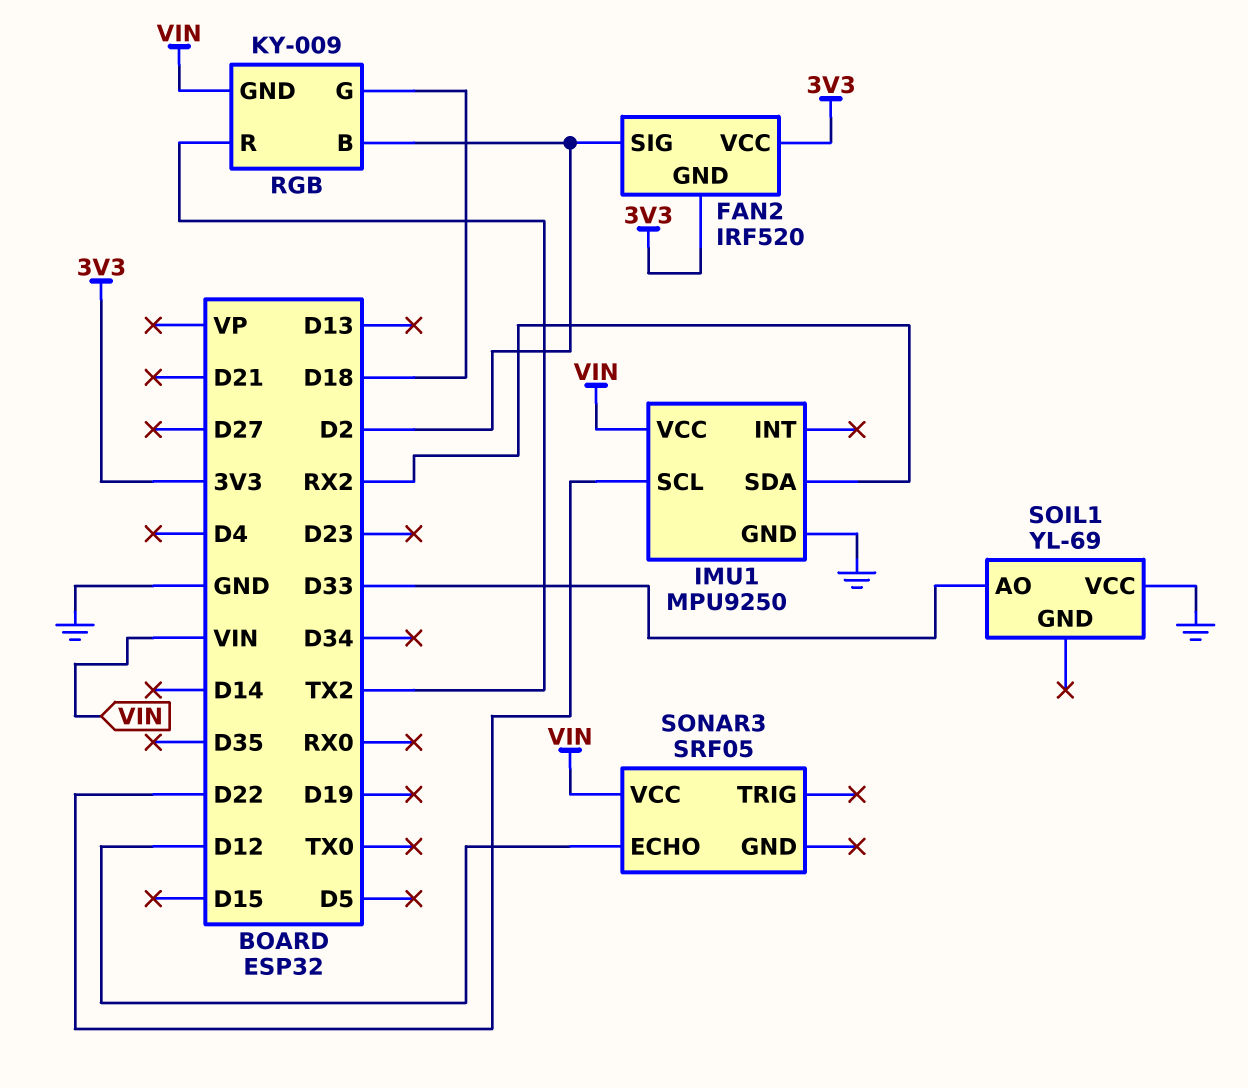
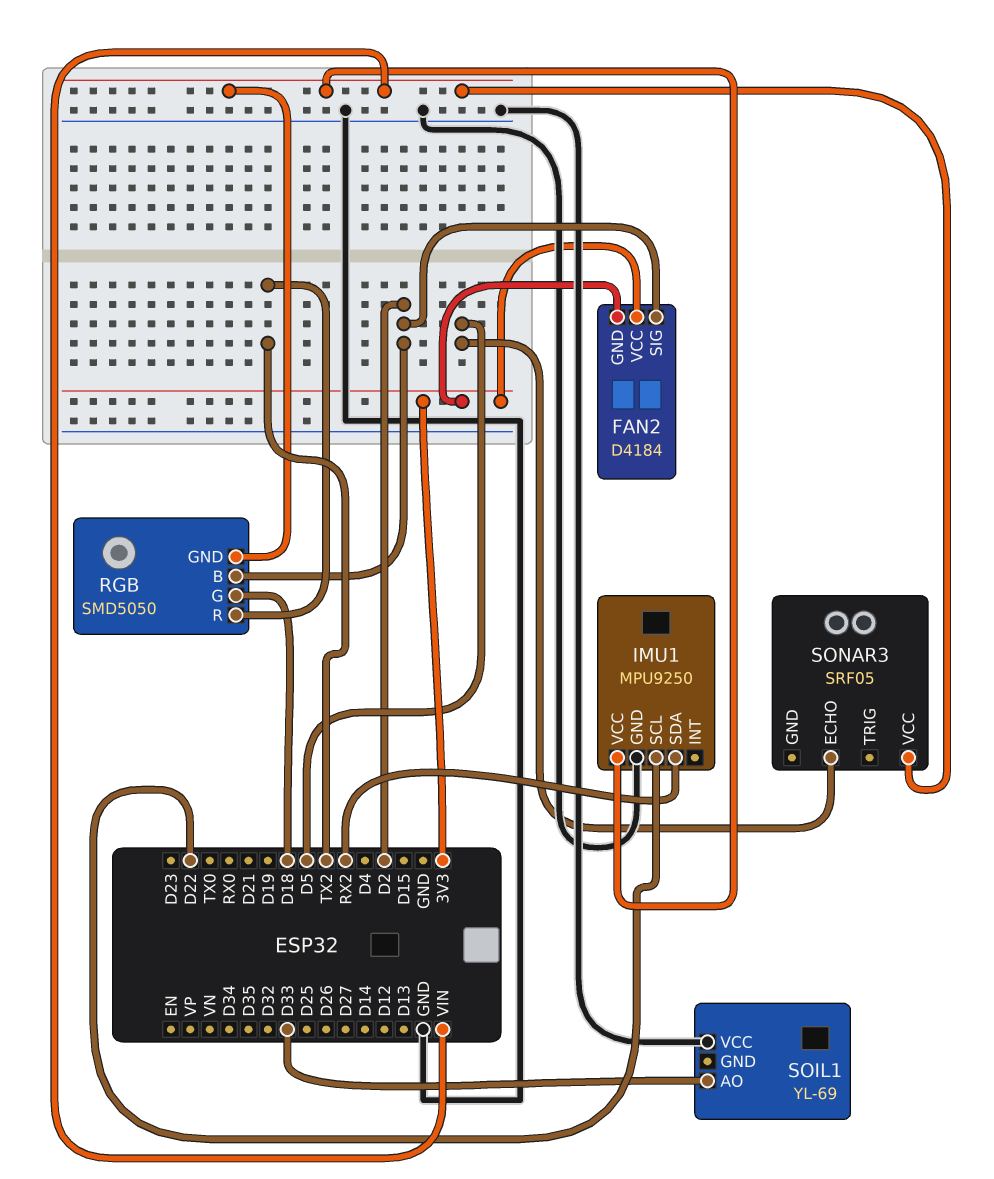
FAN2: IRF520 -> D4184
RGB: KY-009 -> SMD5050
SONAR3 pin ECHO: D12 -> D5

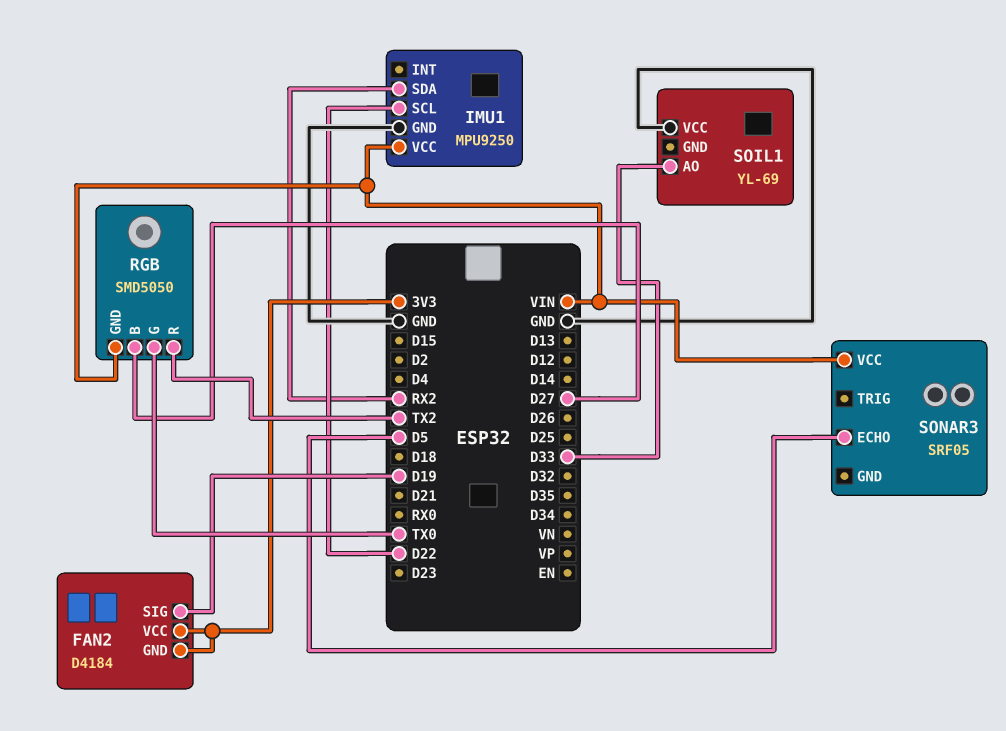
FAN2 pin SIG: D2 -> D19
RGB pin B: D2 -> D27
RGB pin G: D18 -> TX0

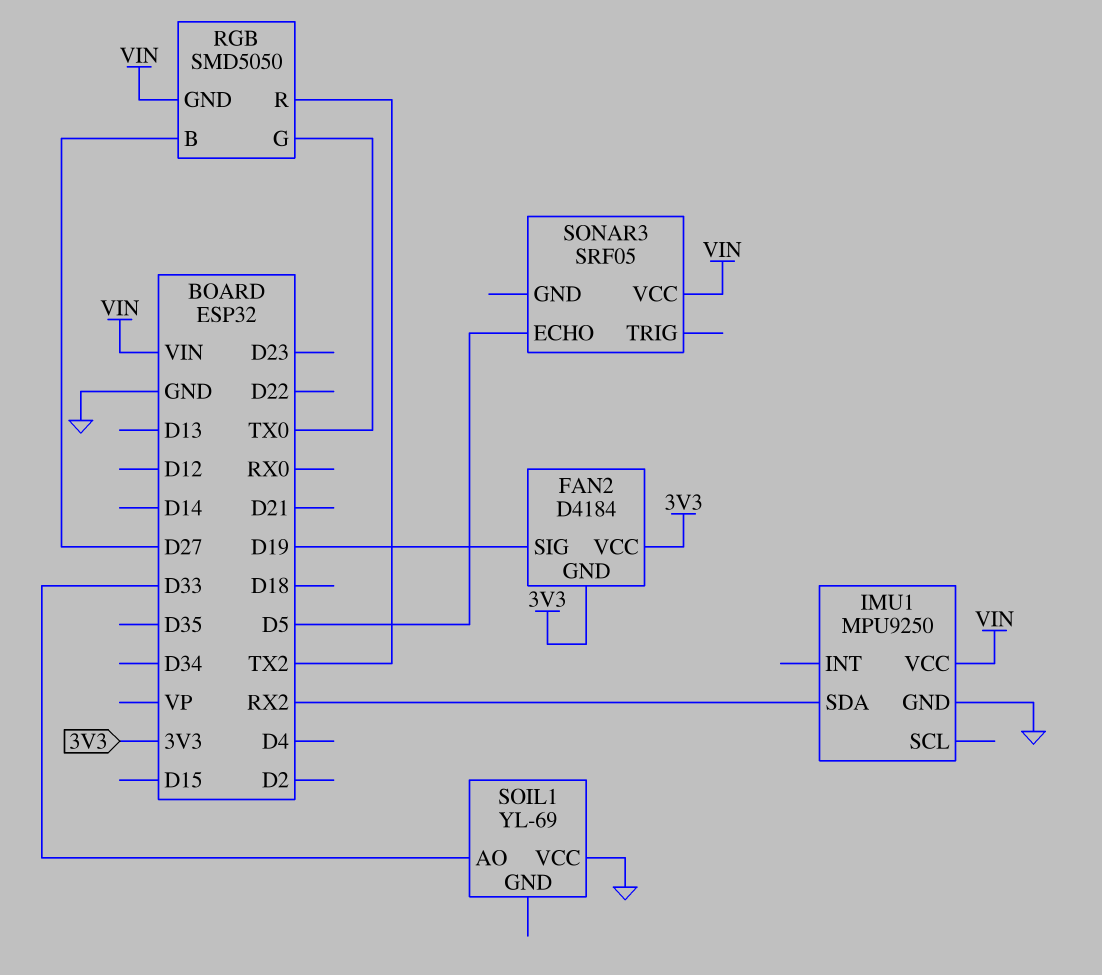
IMU1 pin SCL: D22 -> none

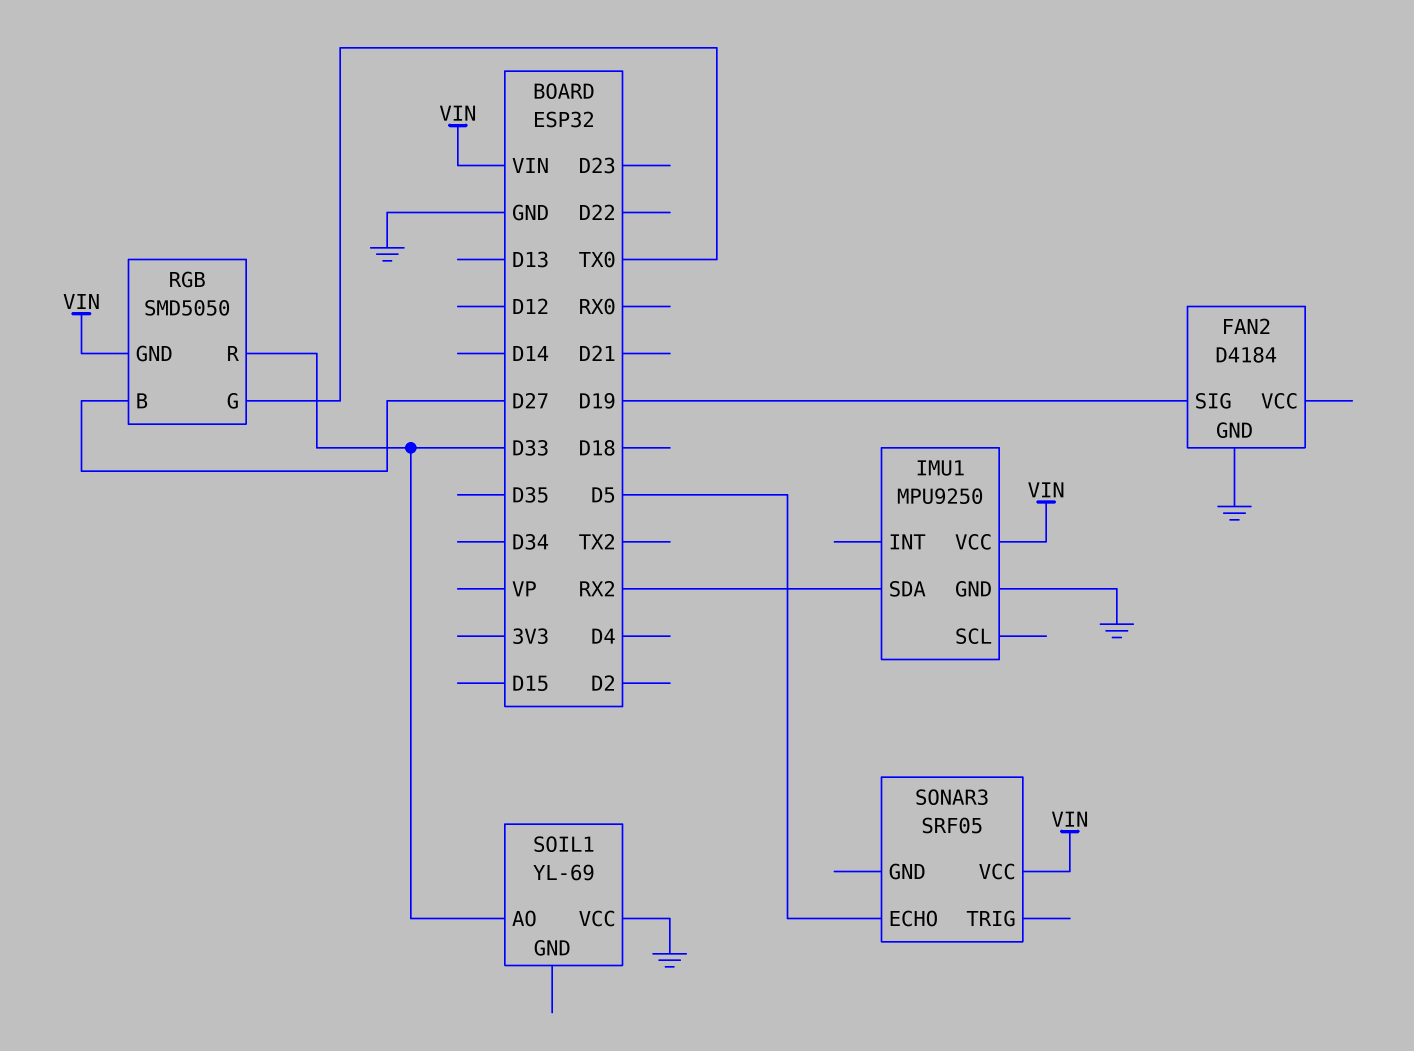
FAN2 pin GND: 3V3 -> GND
FAN2 pin VCC: 3V3 -> none
RGB pin R: TX2 -> D33

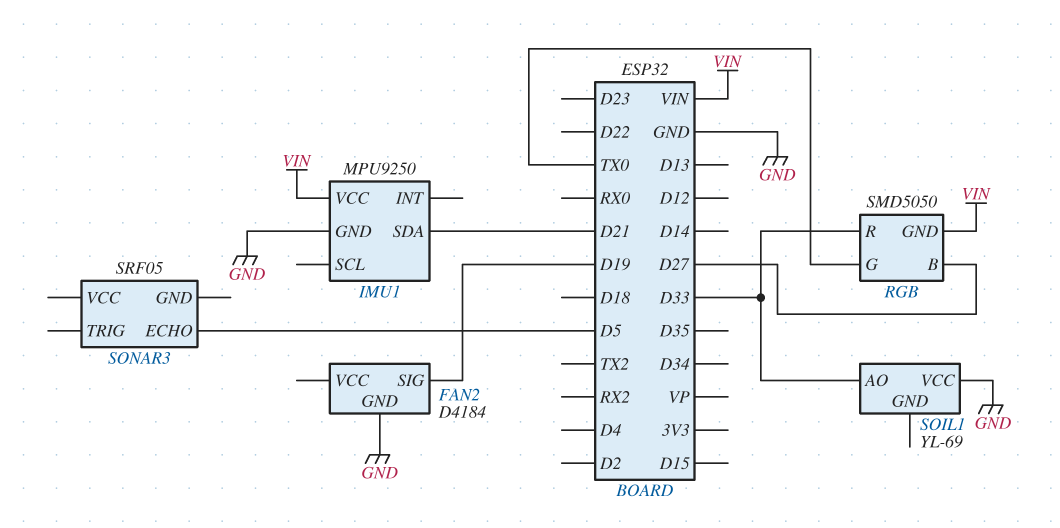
IMU1 pin SDA: RX2 -> D21
SONAR3 pin VCC: VIN -> none

